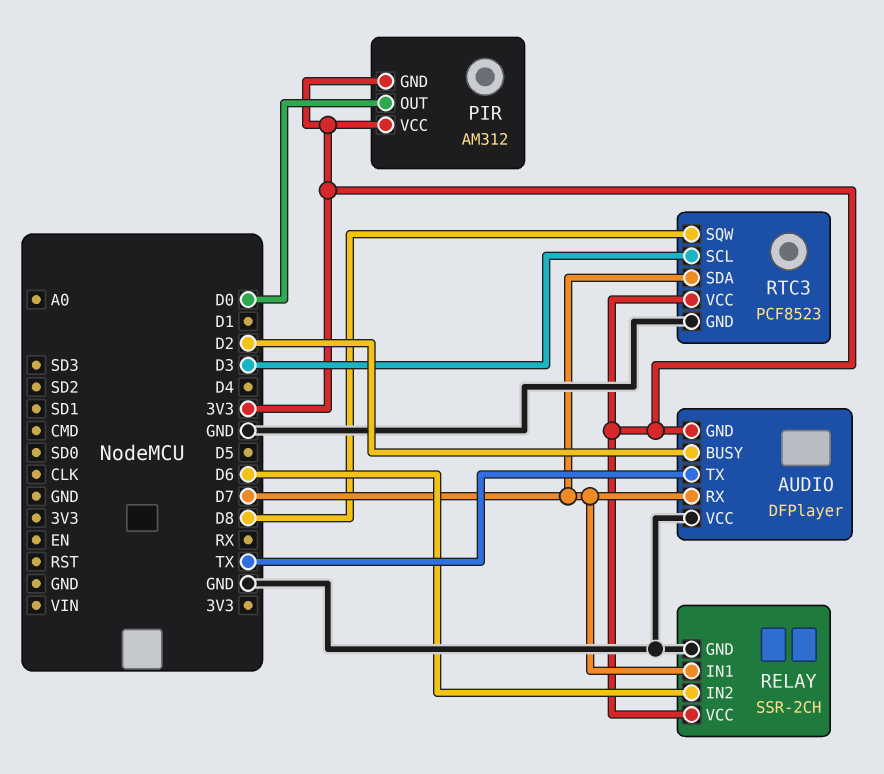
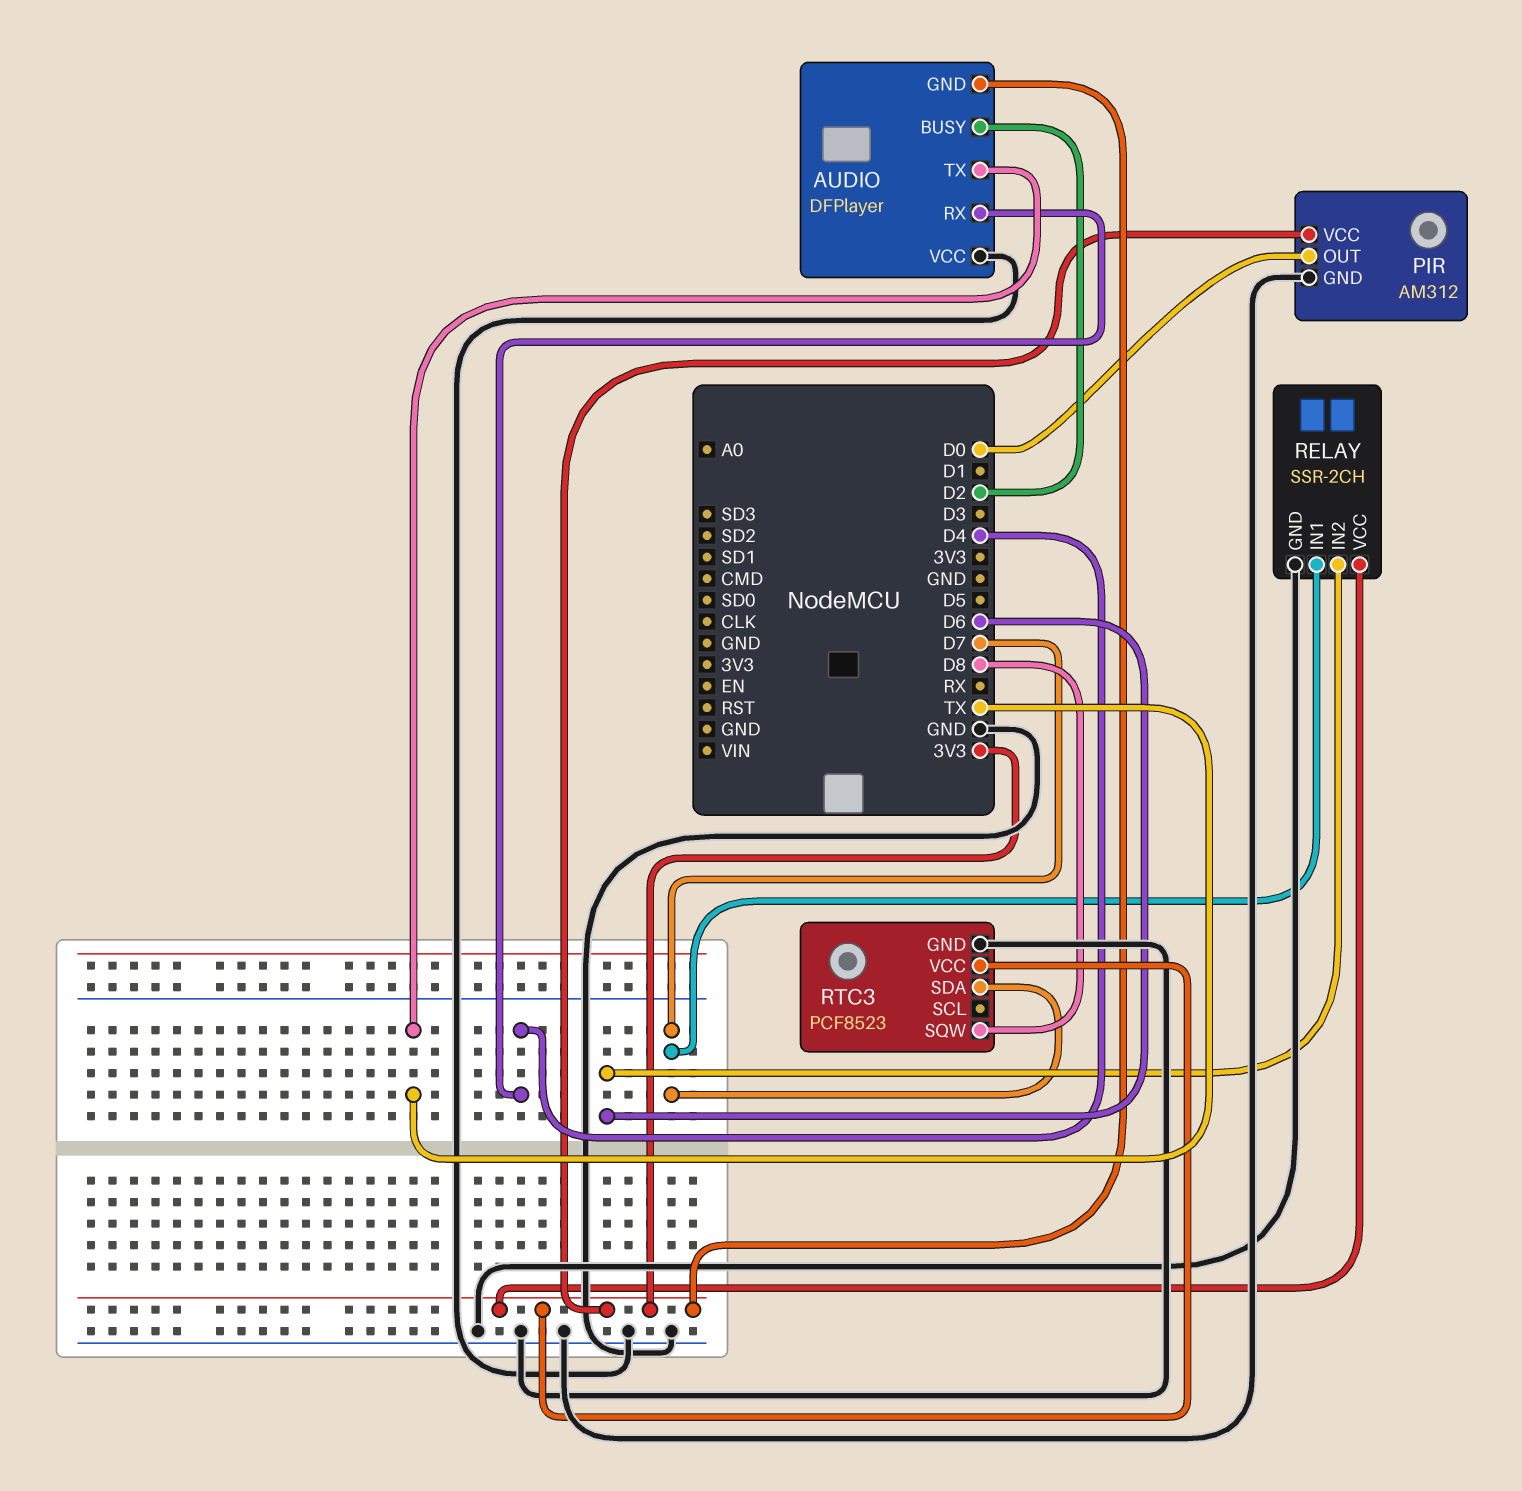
AUDIO pin RX: D7 -> D4
PIR pin GND: 3V3 -> GND
RTC3 pin SCL: D3 -> none

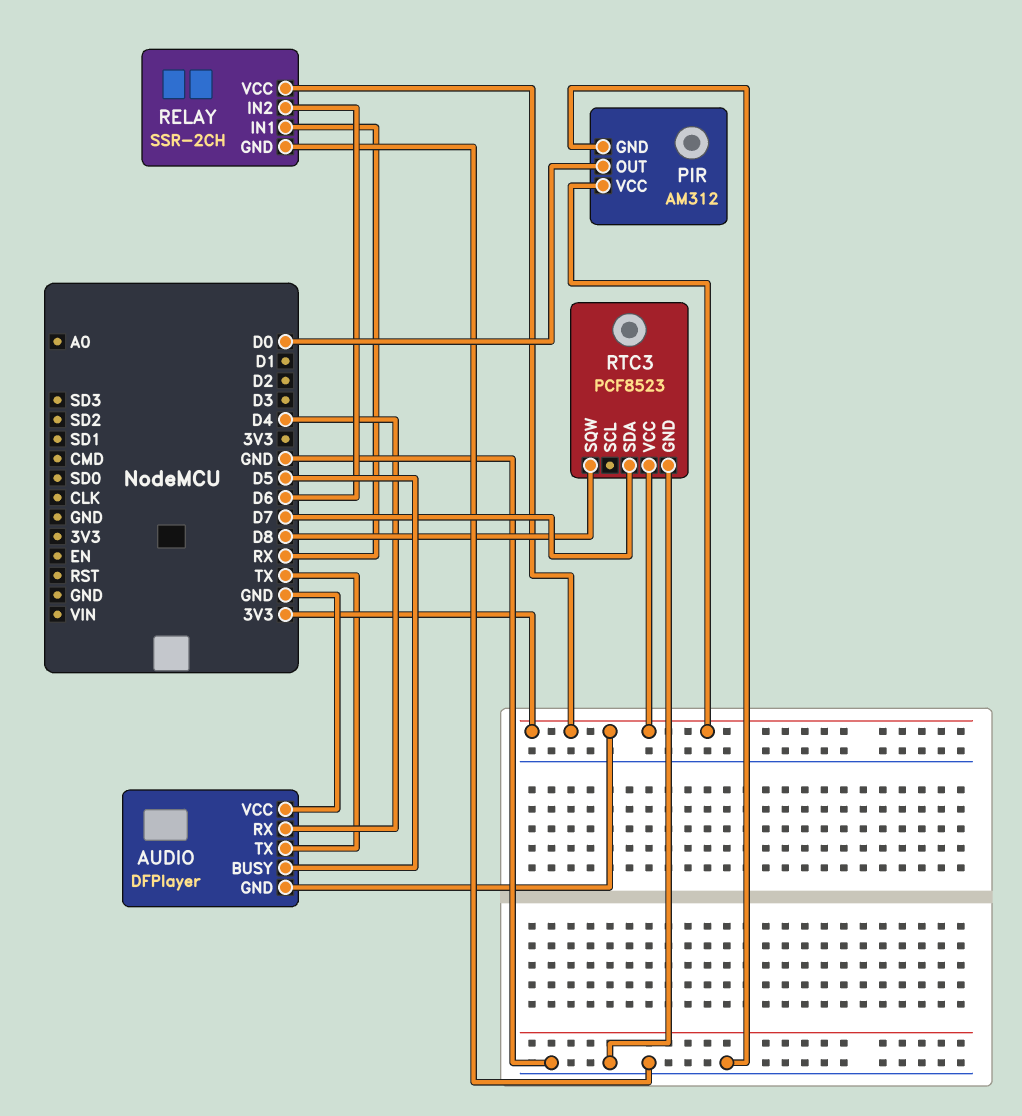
AUDIO pin BUSY: D2 -> D5
RELAY pin IN1: D7 -> RX

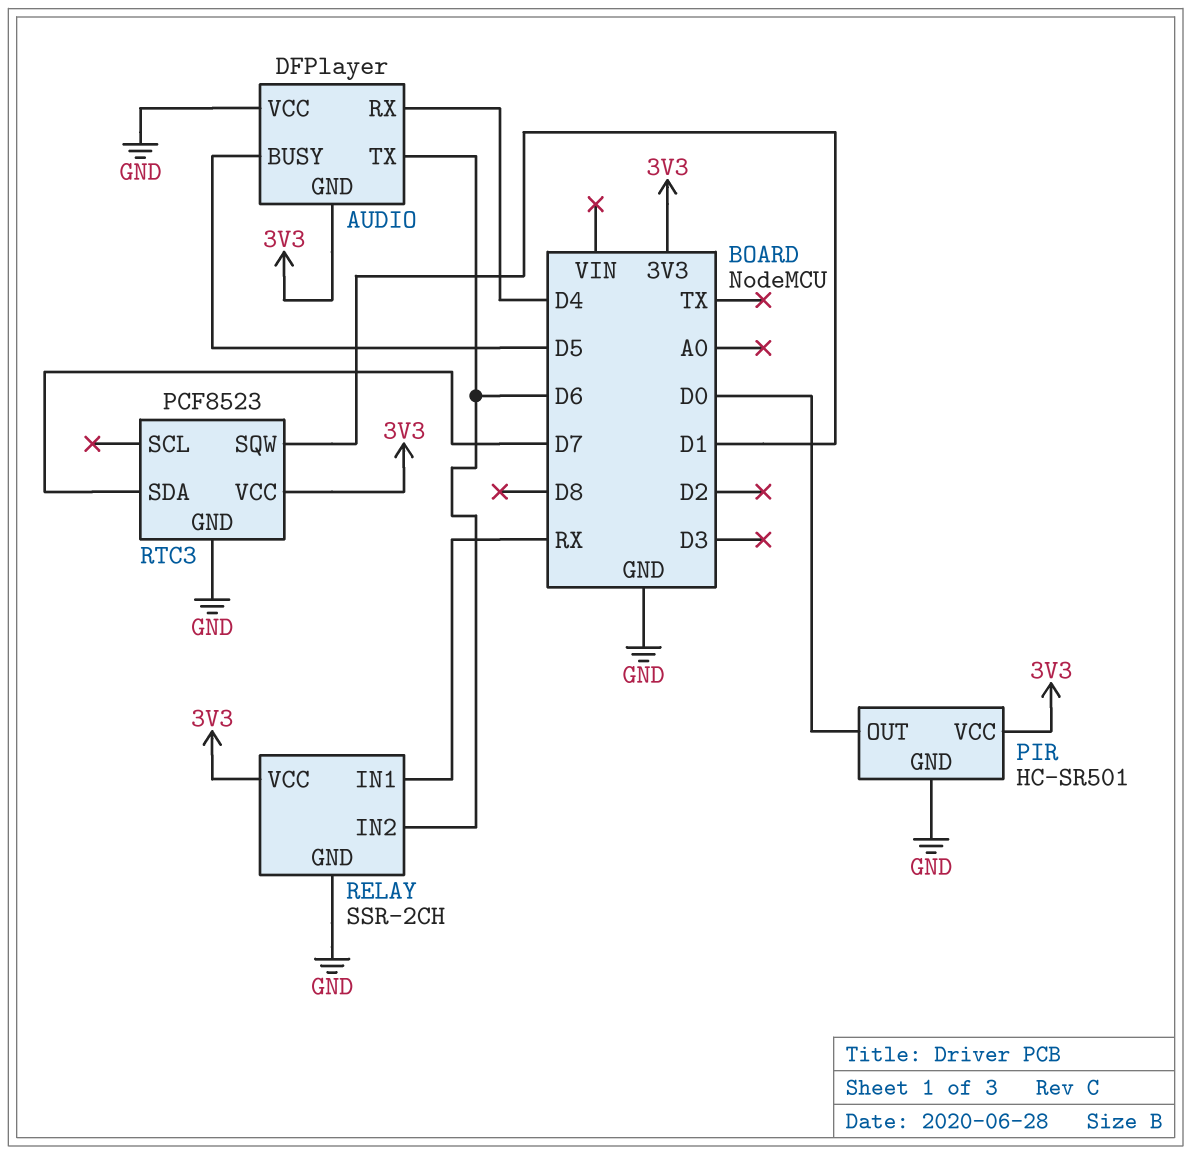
AUDIO pin TX: TX -> D6
PIR: AM312 -> HC-SR501
RTC3 pin SQW: D8 -> D1

